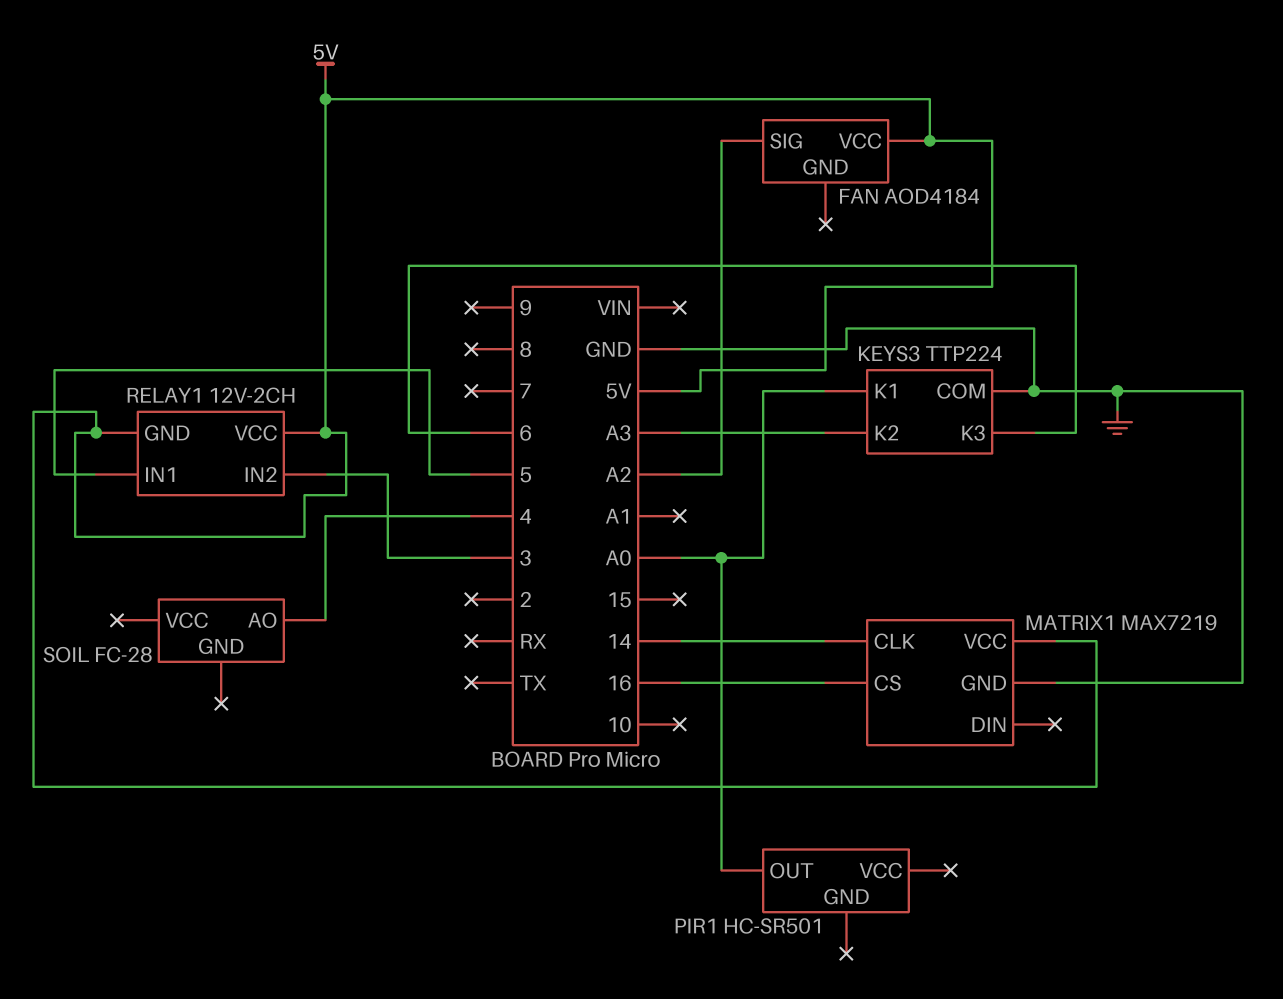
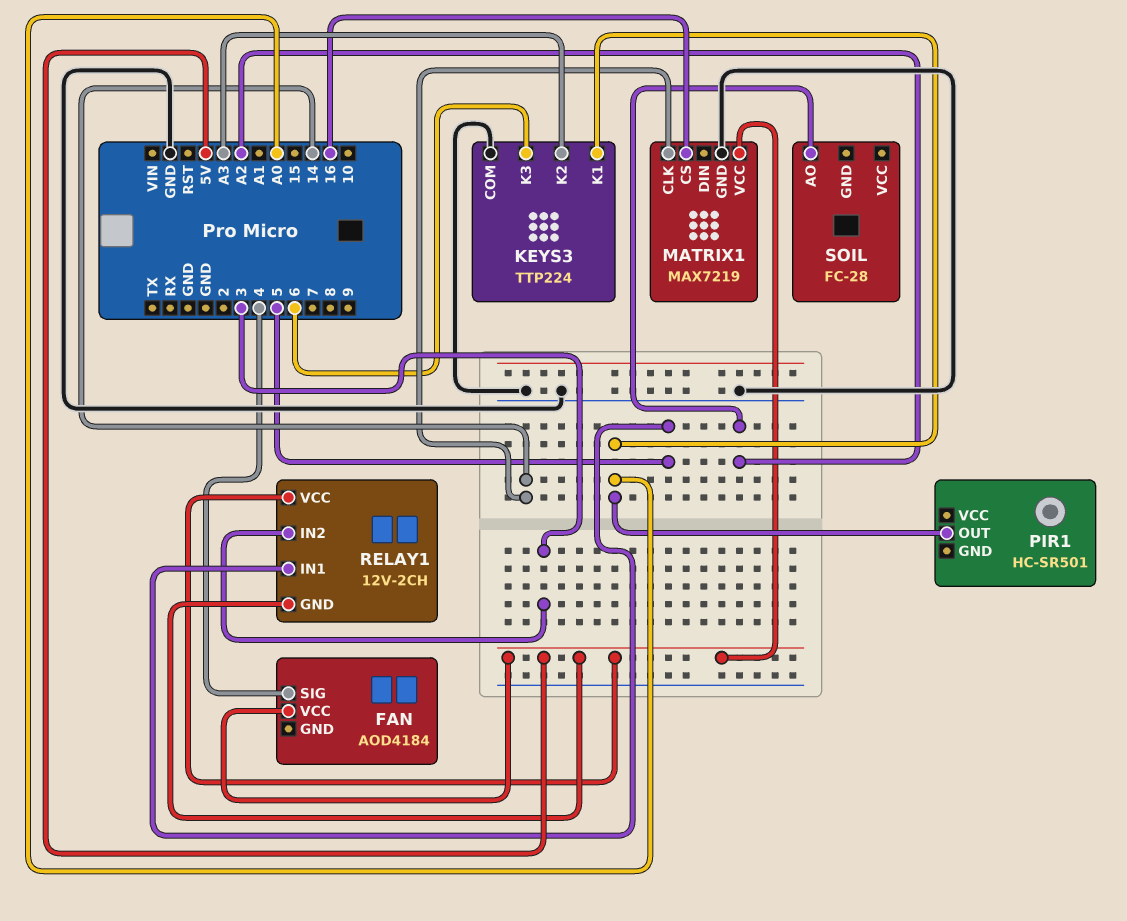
FAN pin SIG: A2 -> 4
SOIL pin AO: 4 -> A2

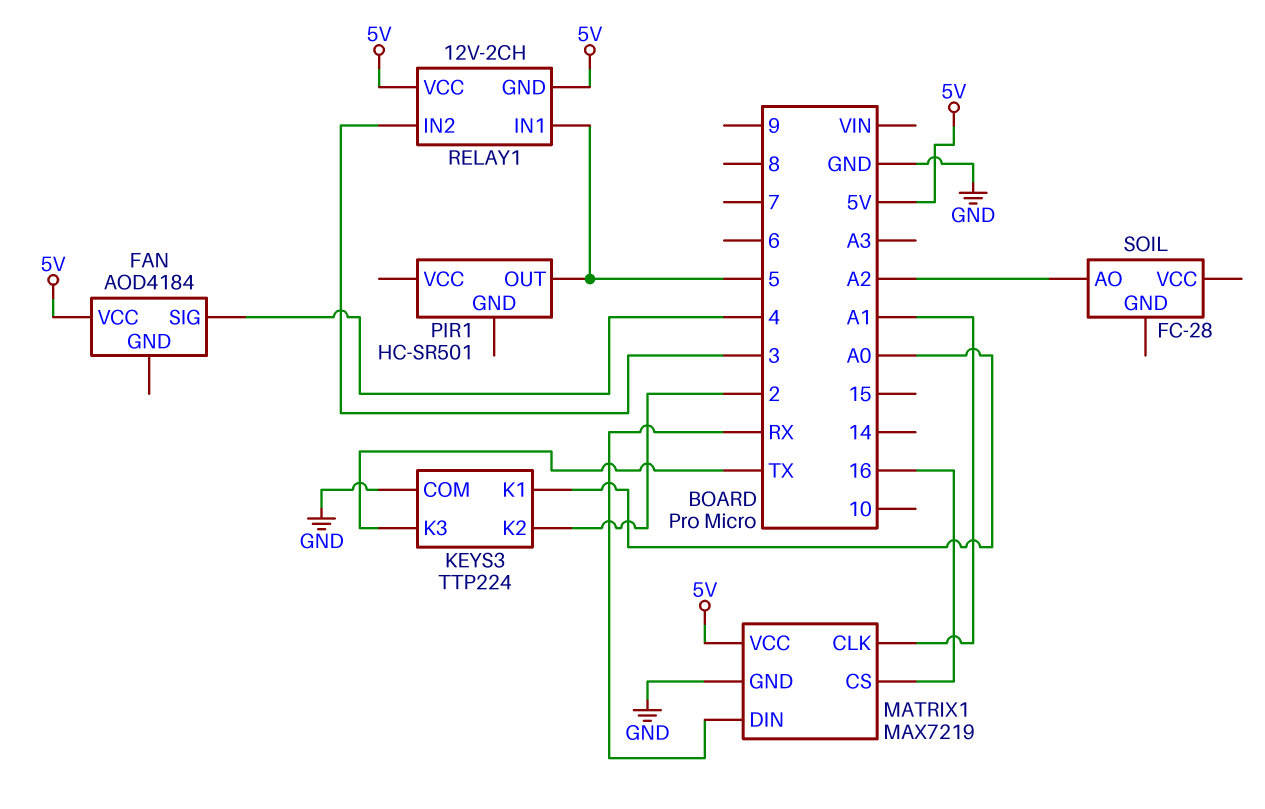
KEYS3 pin K2: A3 -> 2
KEYS3 pin K3: 6 -> TX
MATRIX1 pin CLK: 14 -> A1
MATRIX1 pin DIN: none -> RX
PIR1 pin OUT: A0 -> 5

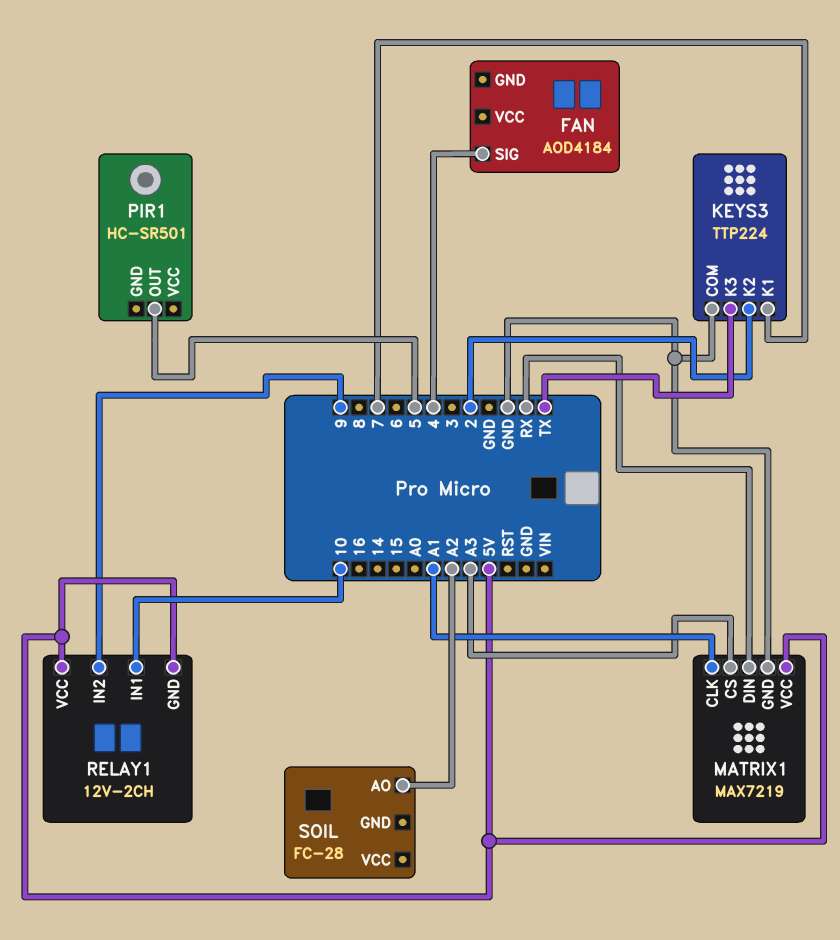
FAN pin VCC: 5V -> none
KEYS3 pin K1: A0 -> 7
MATRIX1 pin CS: 16 -> A3
RELAY1 pin IN1: 5 -> 10
RELAY1 pin IN2: 3 -> 9

